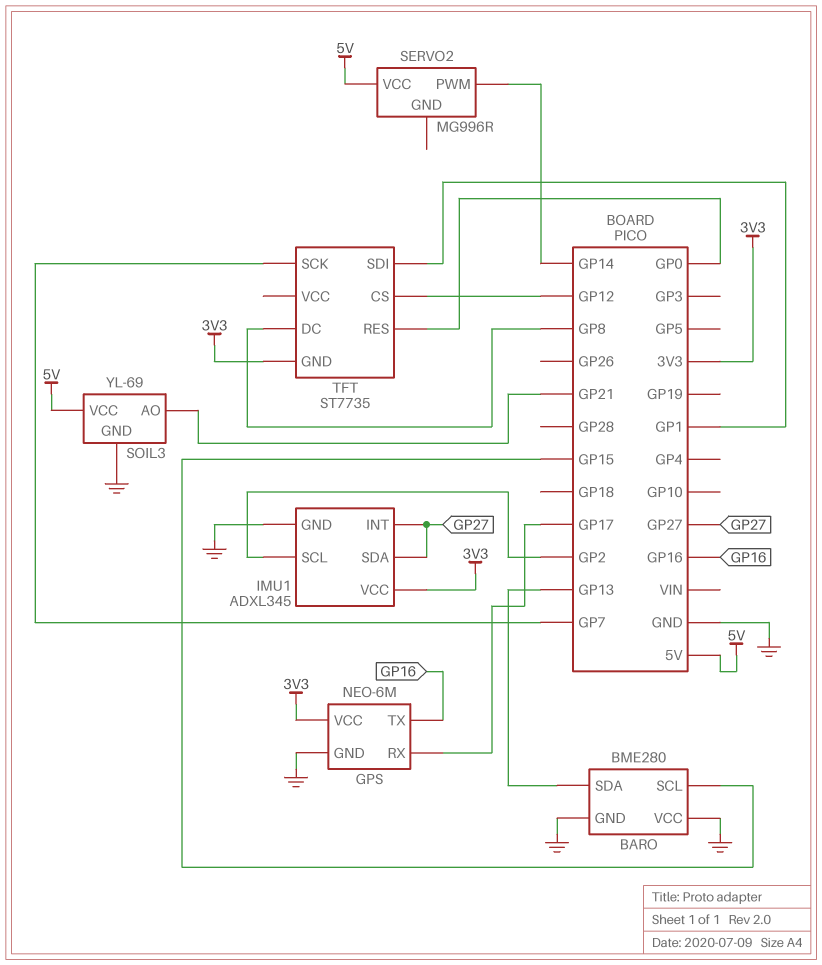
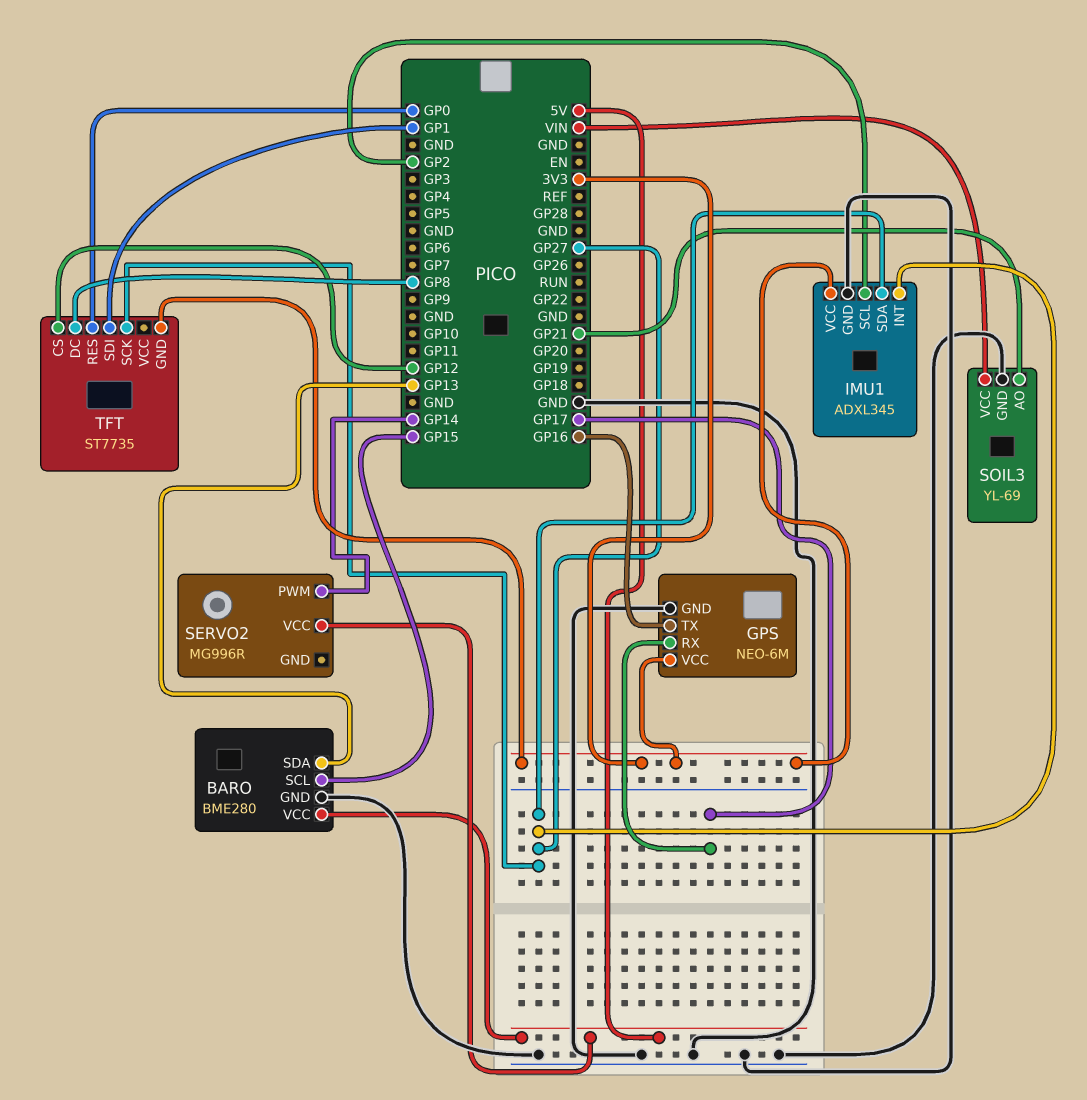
BARO pin VCC: GND -> 5V
SOIL3 pin VCC: 5V -> VIN
TFT pin SCK: GP7 -> GP27

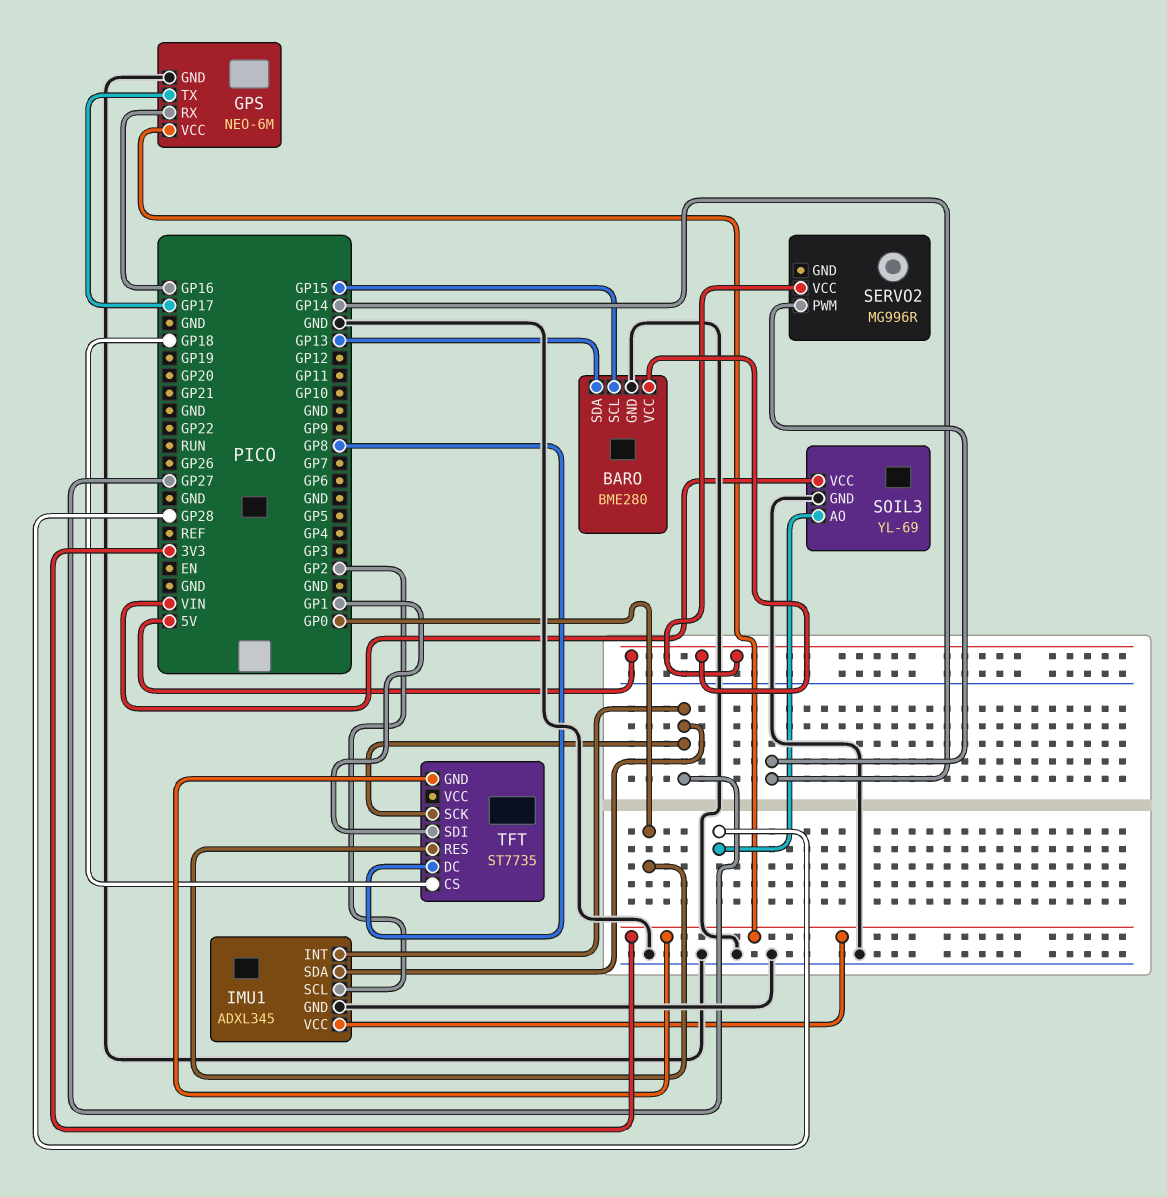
GPS pin RX: GP17 -> GP16
GPS pin TX: GP16 -> GP17
SOIL3 pin AO: GP21 -> GP28
TFT pin CS: GP12 -> GP18

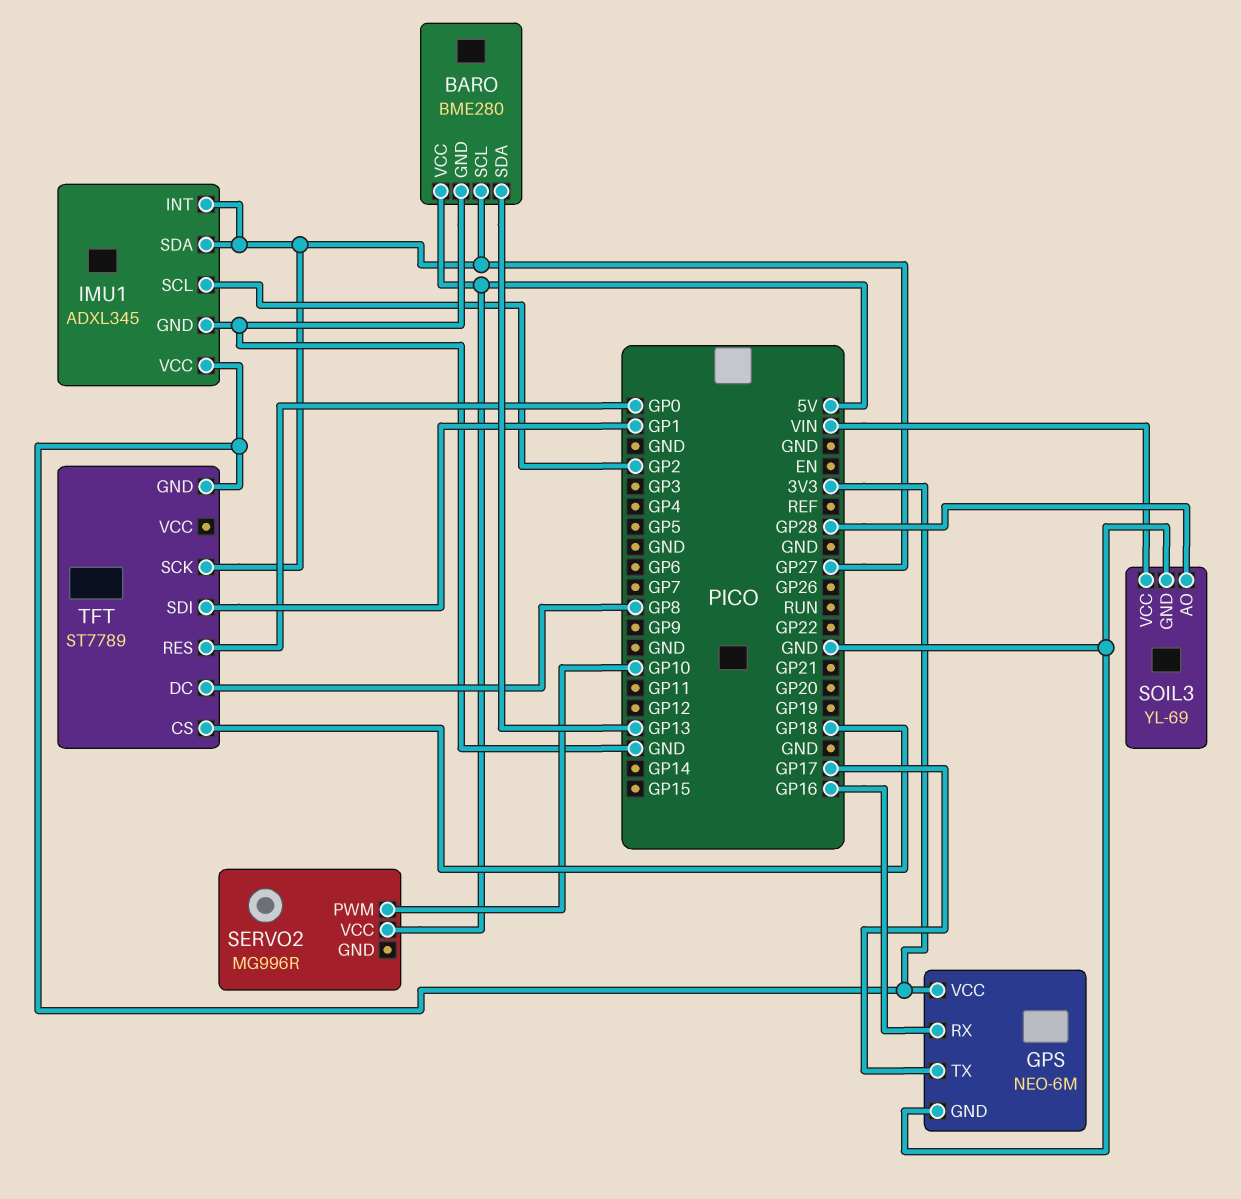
BARO pin SCL: GP15 -> GP27
SERVO2 pin PWM: GP14 -> GP10
TFT: ST7735 -> ST7789

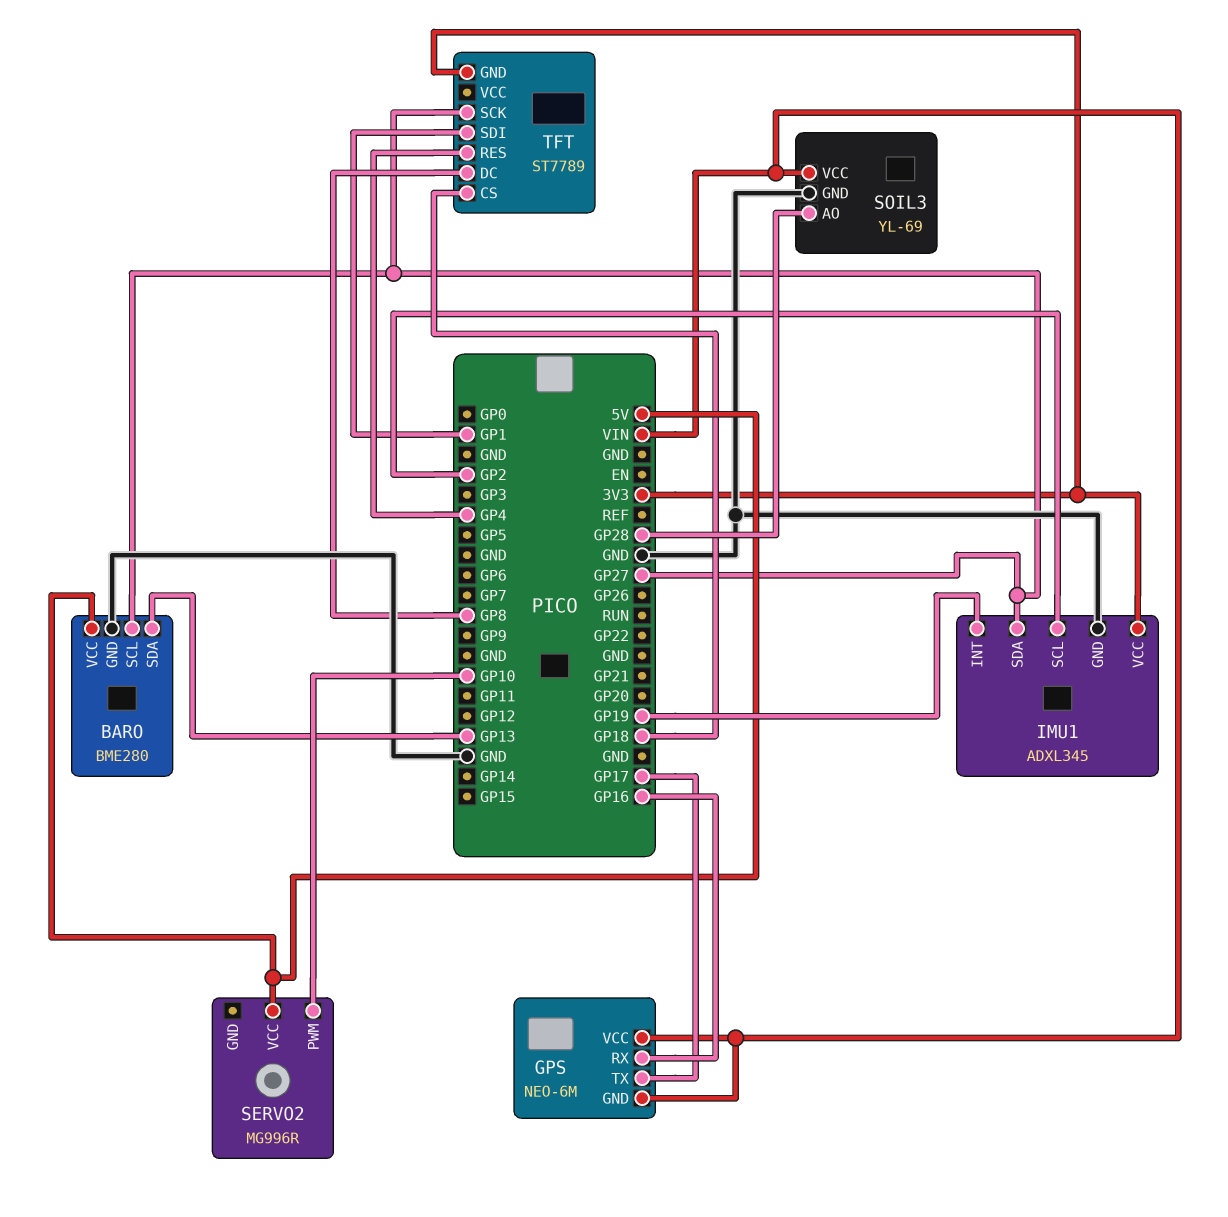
GPS pin GND: GND -> VIN
GPS pin VCC: 3V3 -> VIN
IMU1 pin INT: GP27 -> GP19
TFT pin RES: GP0 -> GP4

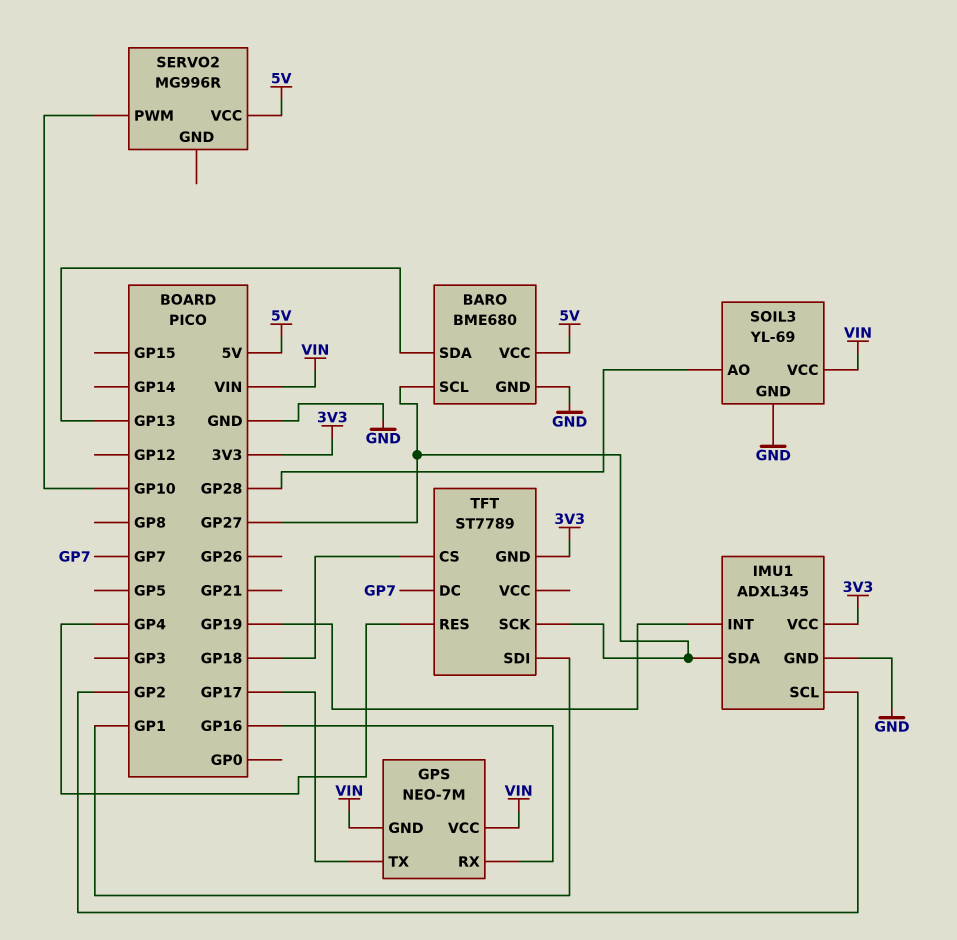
BARO: BME280 -> BME680
GPS: NEO-6M -> NEO-7M
TFT pin DC: GP8 -> GP7

